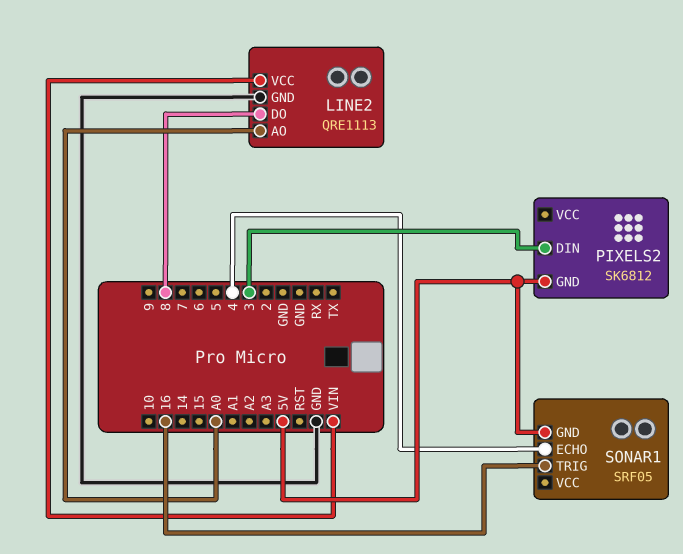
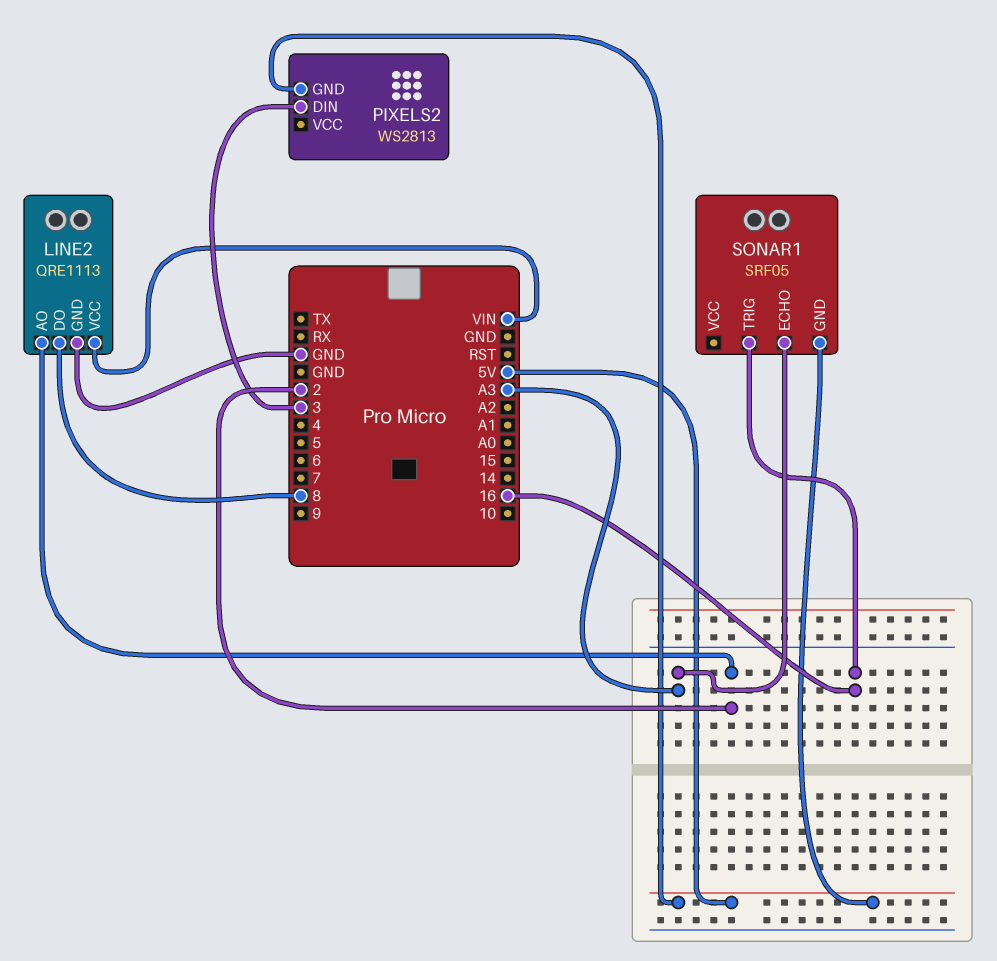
LINE2 pin AO: A0 -> 2
PIXELS2: SK6812 -> WS2813
SONAR1 pin ECHO: 4 -> A3

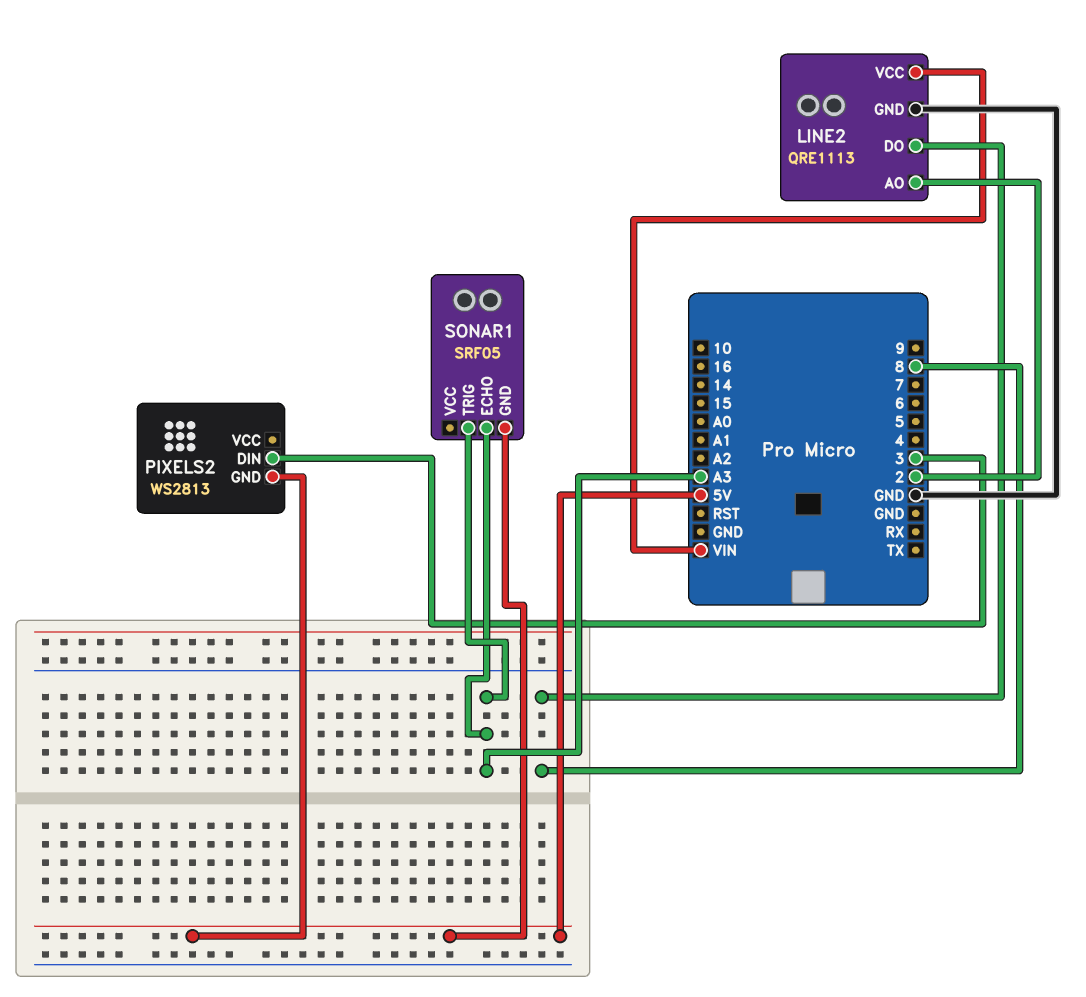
SONAR1 pin TRIG: 16 -> A3

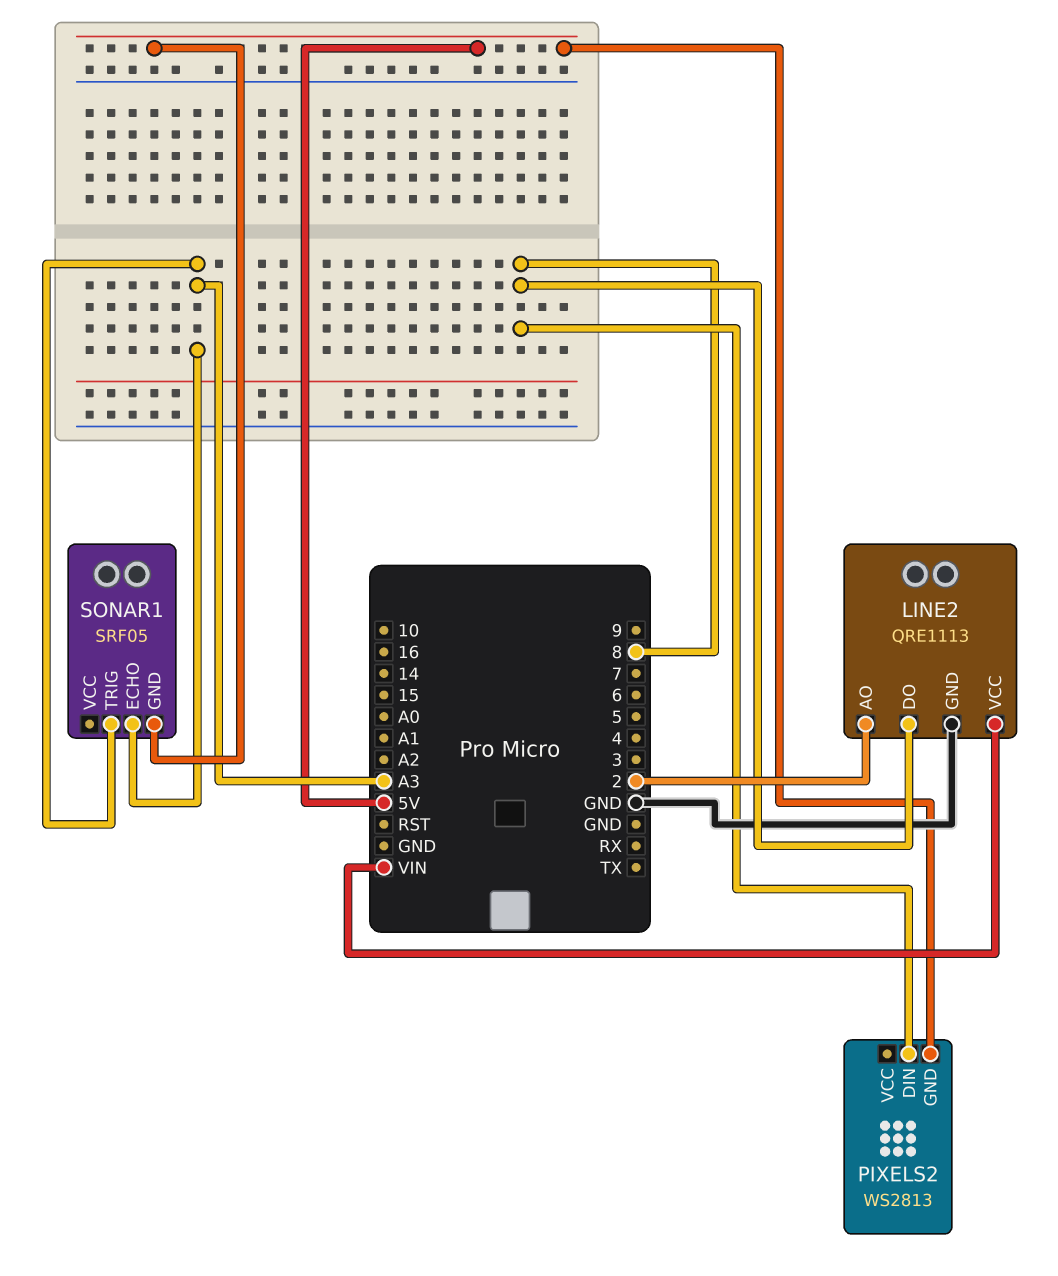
PIXELS2 pin DIN: 3 -> 8

